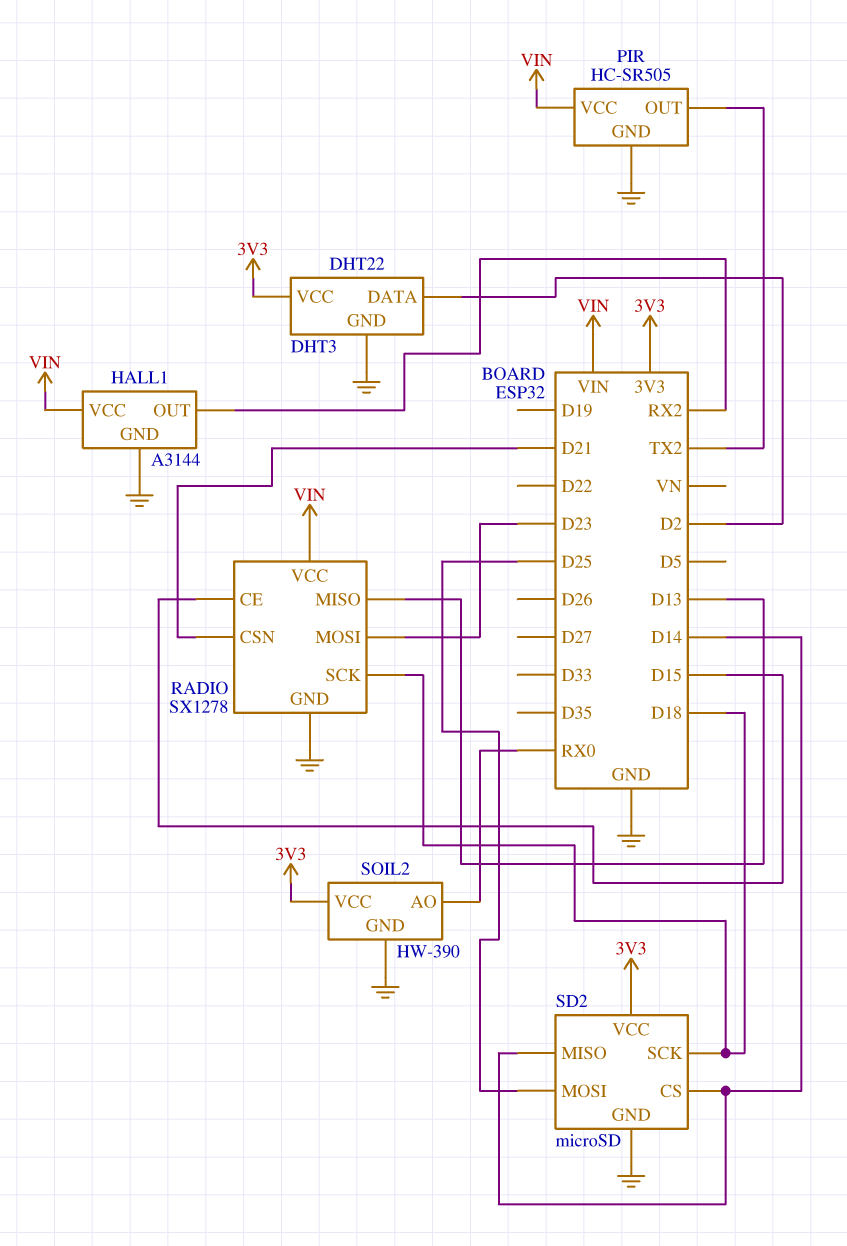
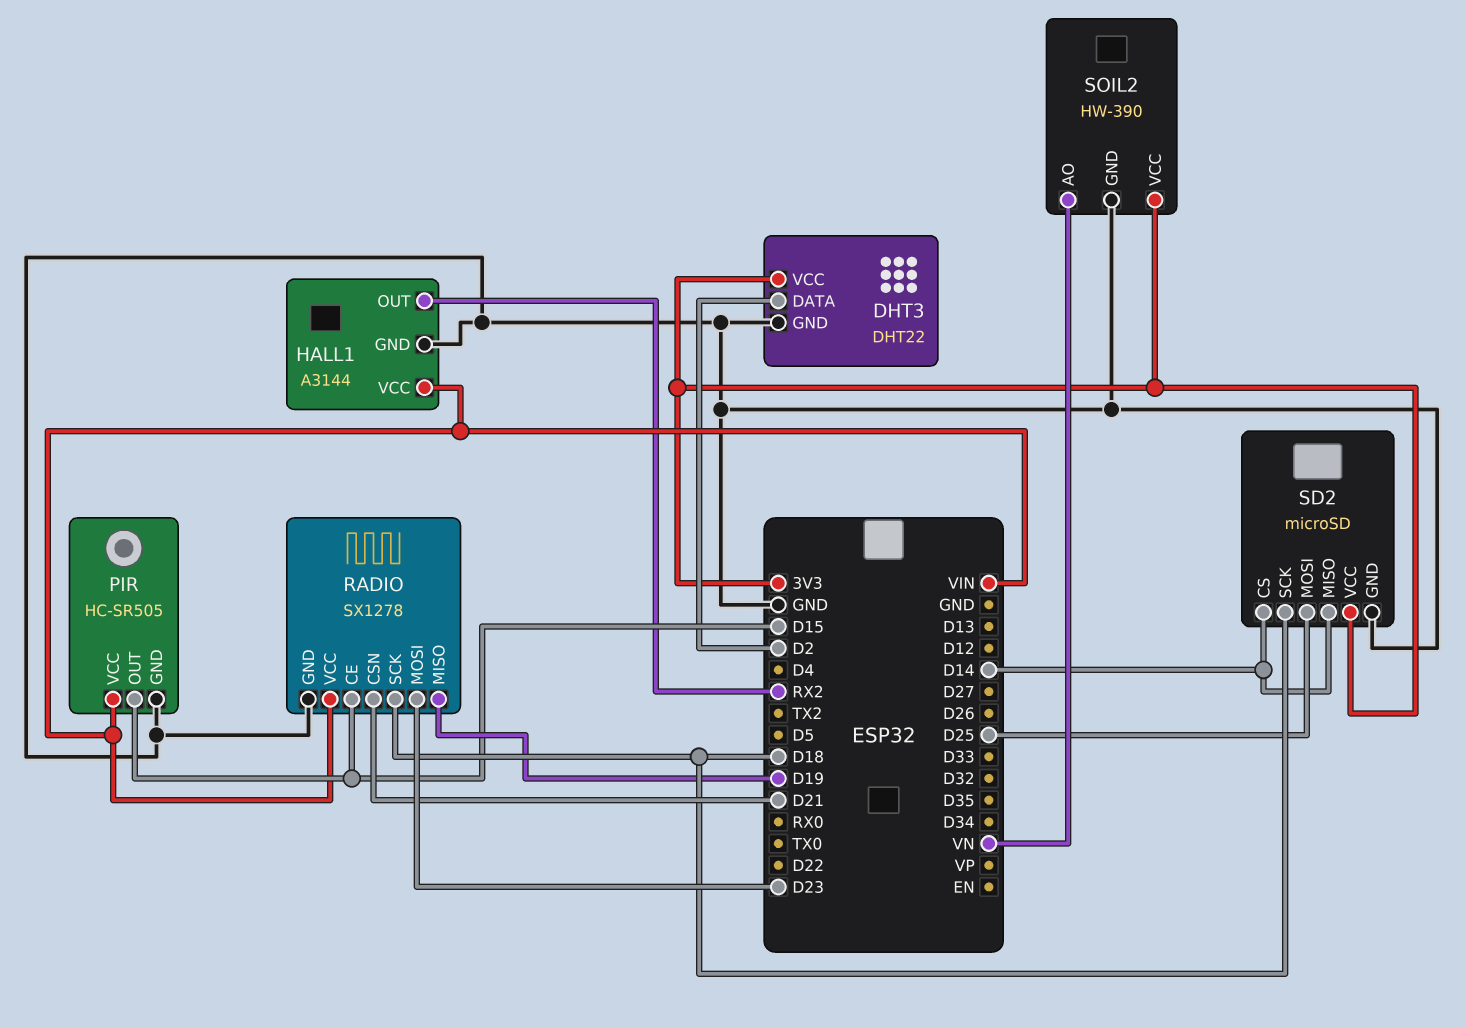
PIR pin OUT: TX2 -> D15
RADIO pin MISO: D13 -> D19
SOIL2 pin AO: RX0 -> VN

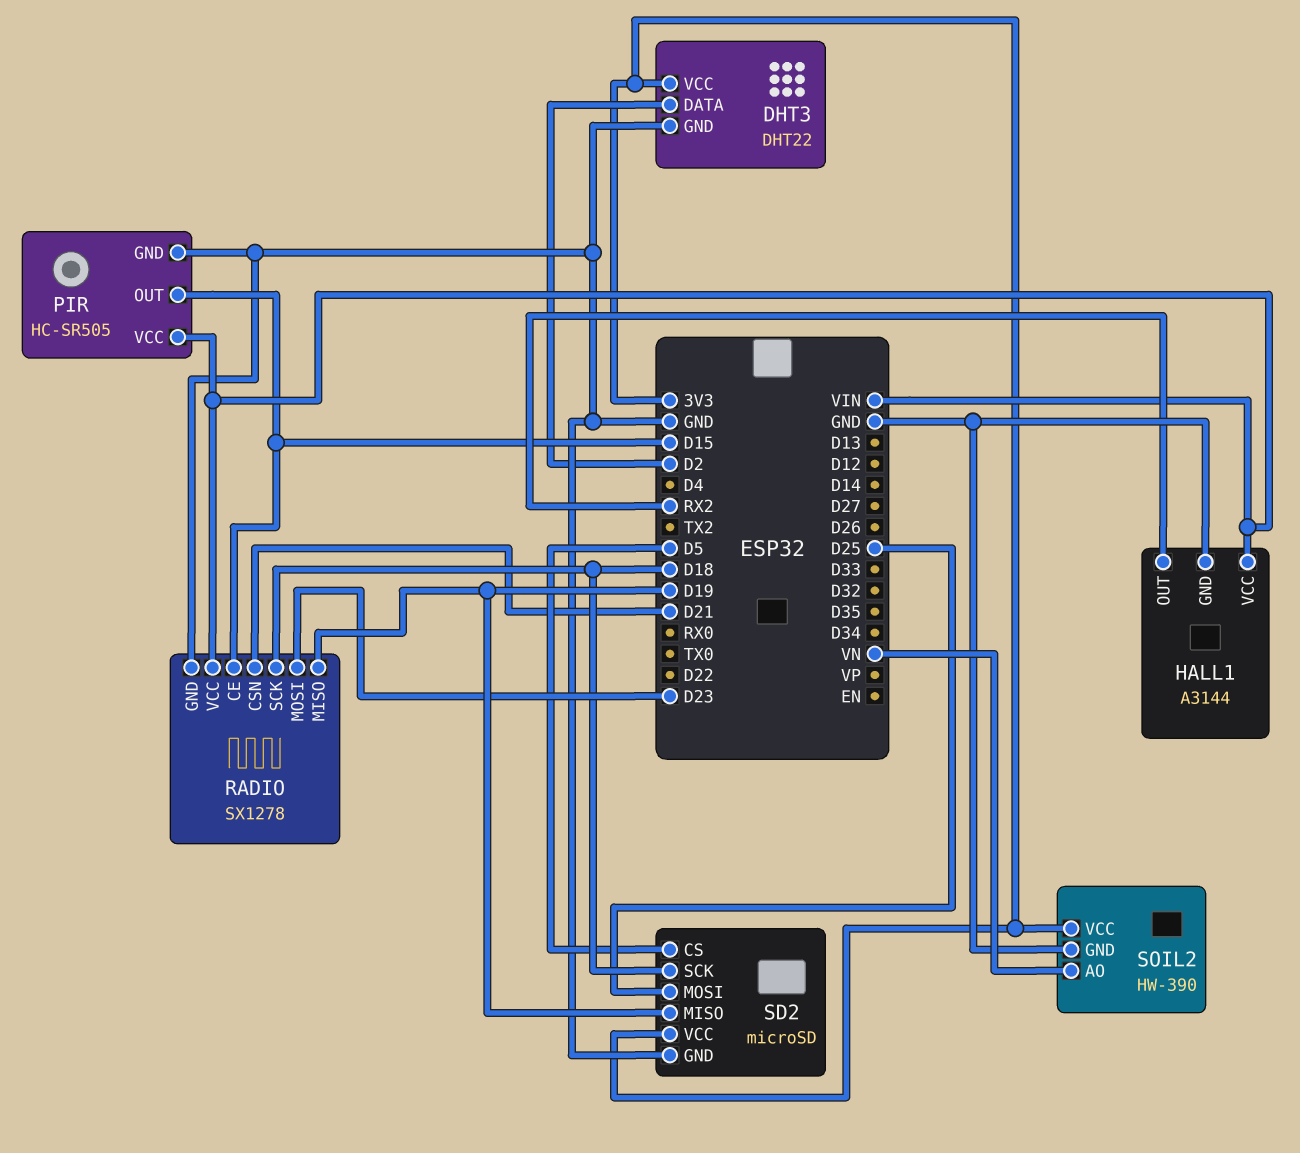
SD2 pin CS: D14 -> D5
SD2 pin MISO: D14 -> D19

